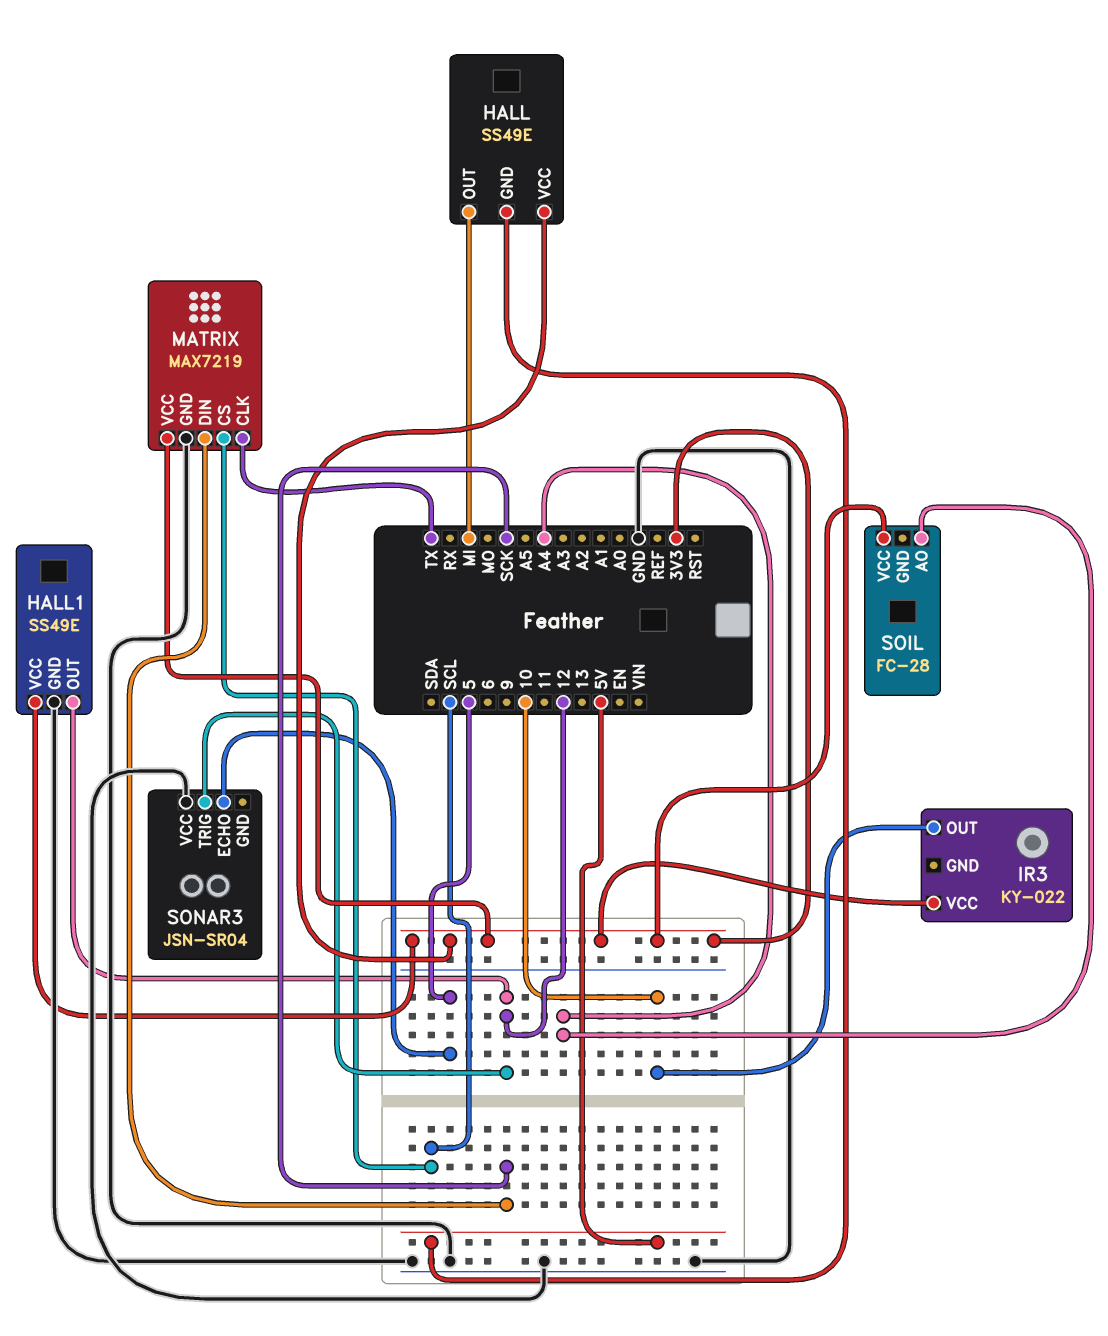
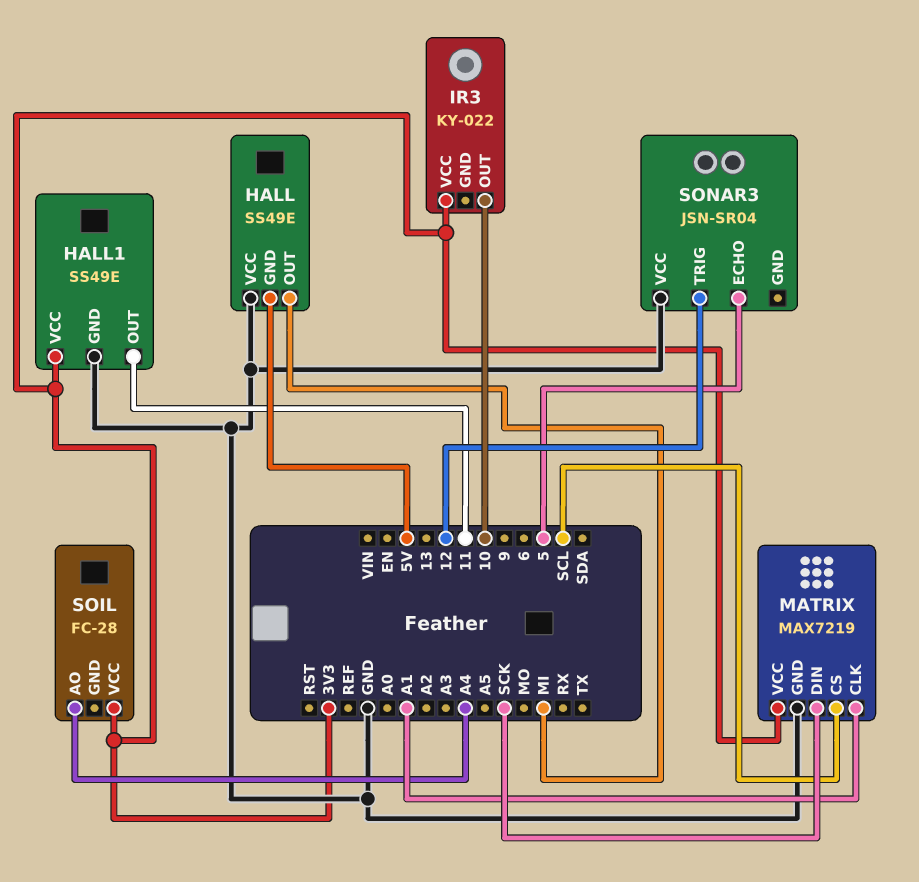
HALL pin VCC: 3V3 -> GND
HALL1 pin OUT: 12 -> 11
MATRIX pin CLK: TX -> A1

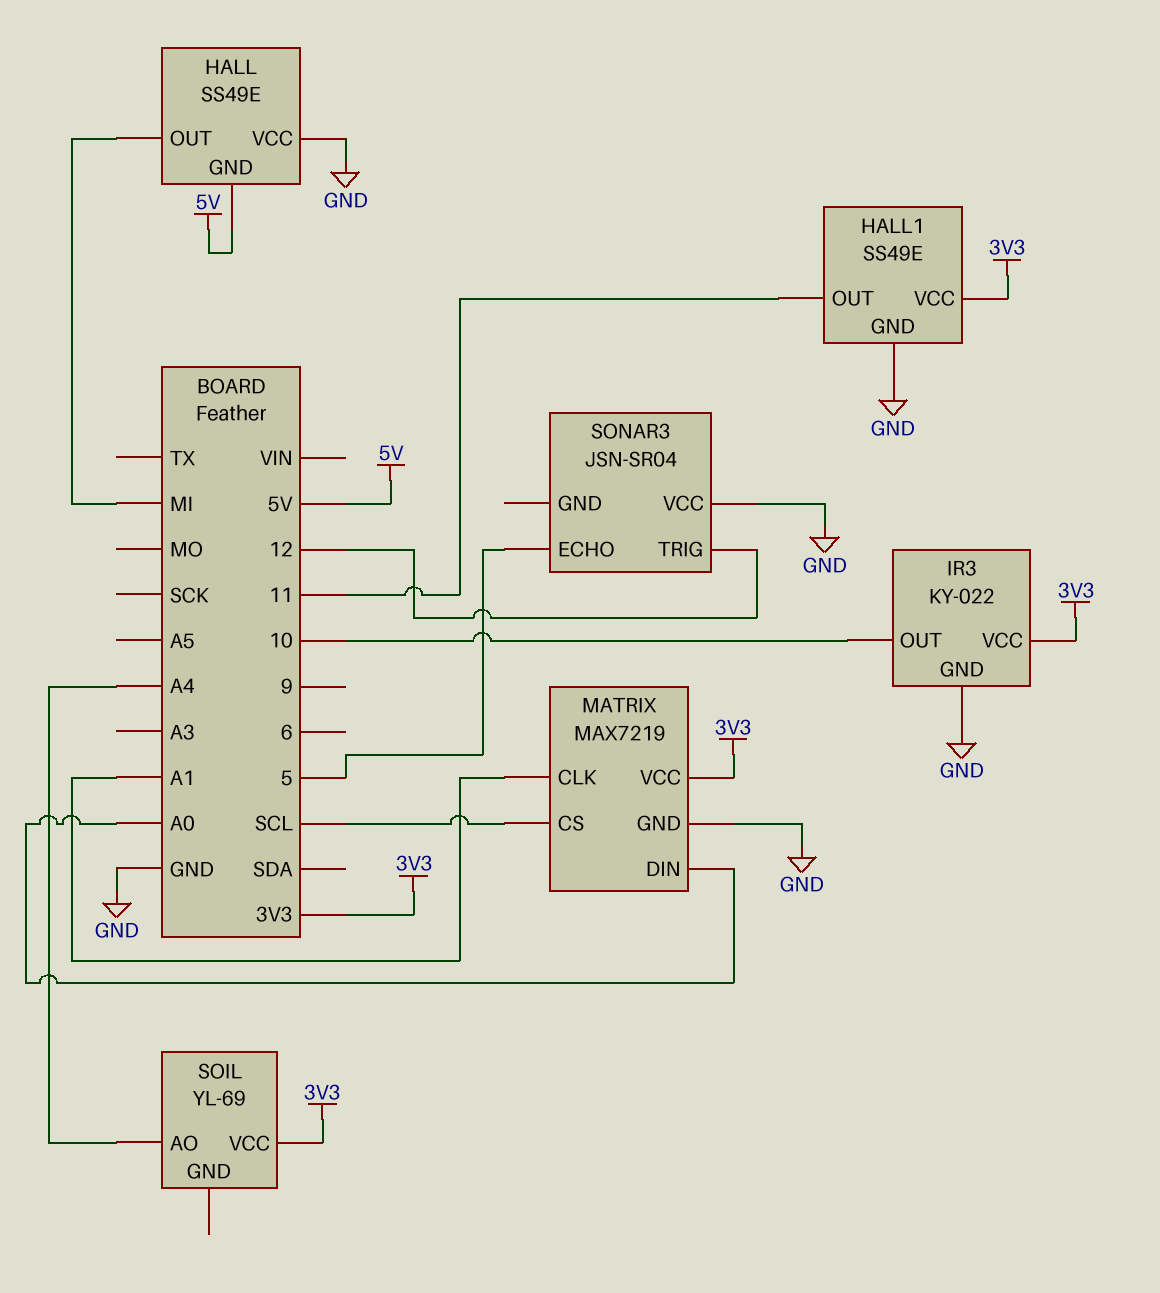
IR3 pin GND: none -> GND
MATRIX pin DIN: SCK -> A0
SOIL: FC-28 -> YL-69

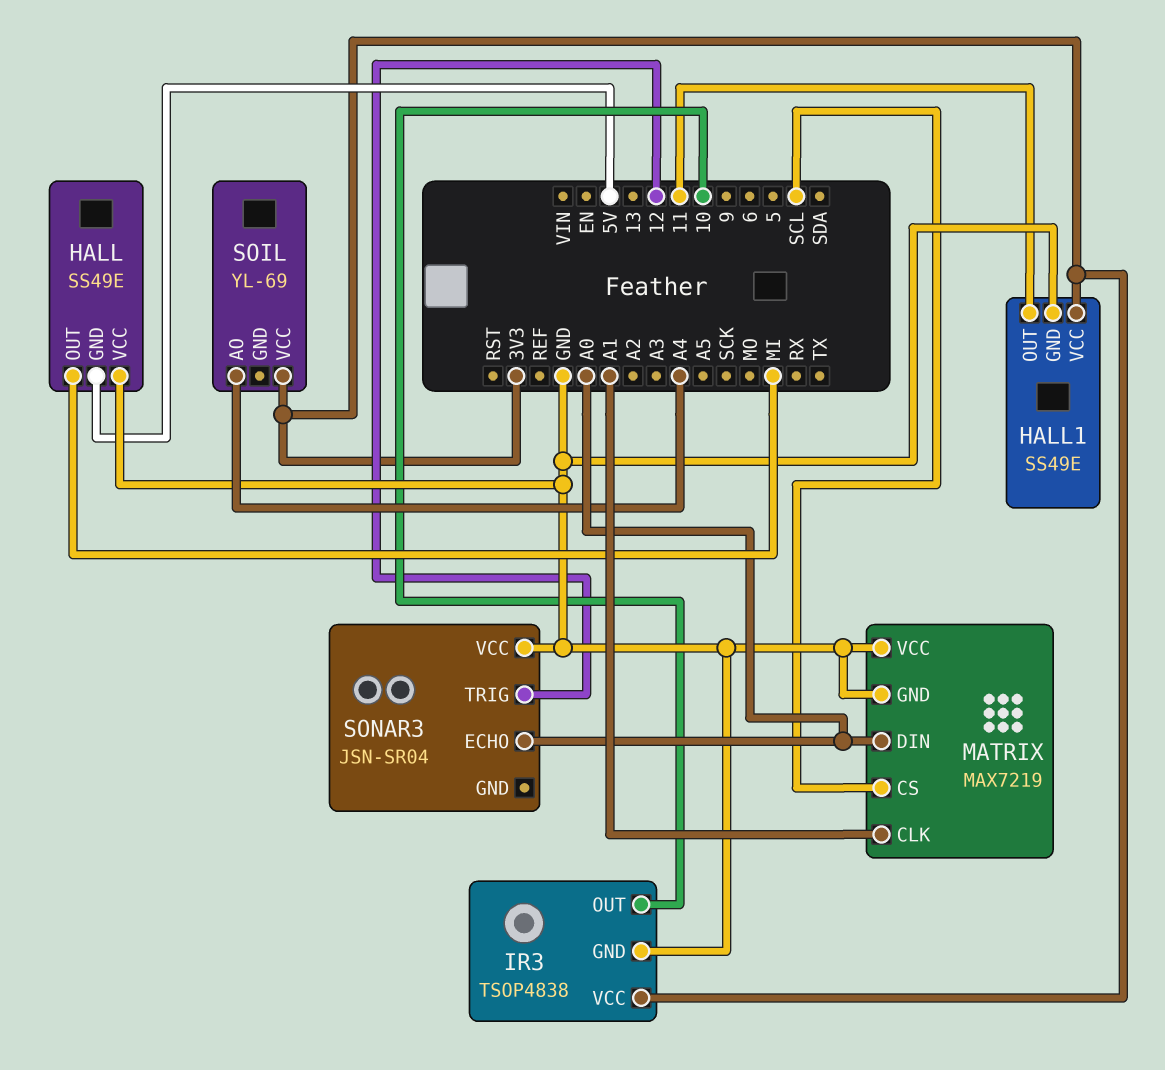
IR3: KY-022 -> TSOP4838
MATRIX pin VCC: 3V3 -> GND
SONAR3 pin ECHO: 5 -> A0

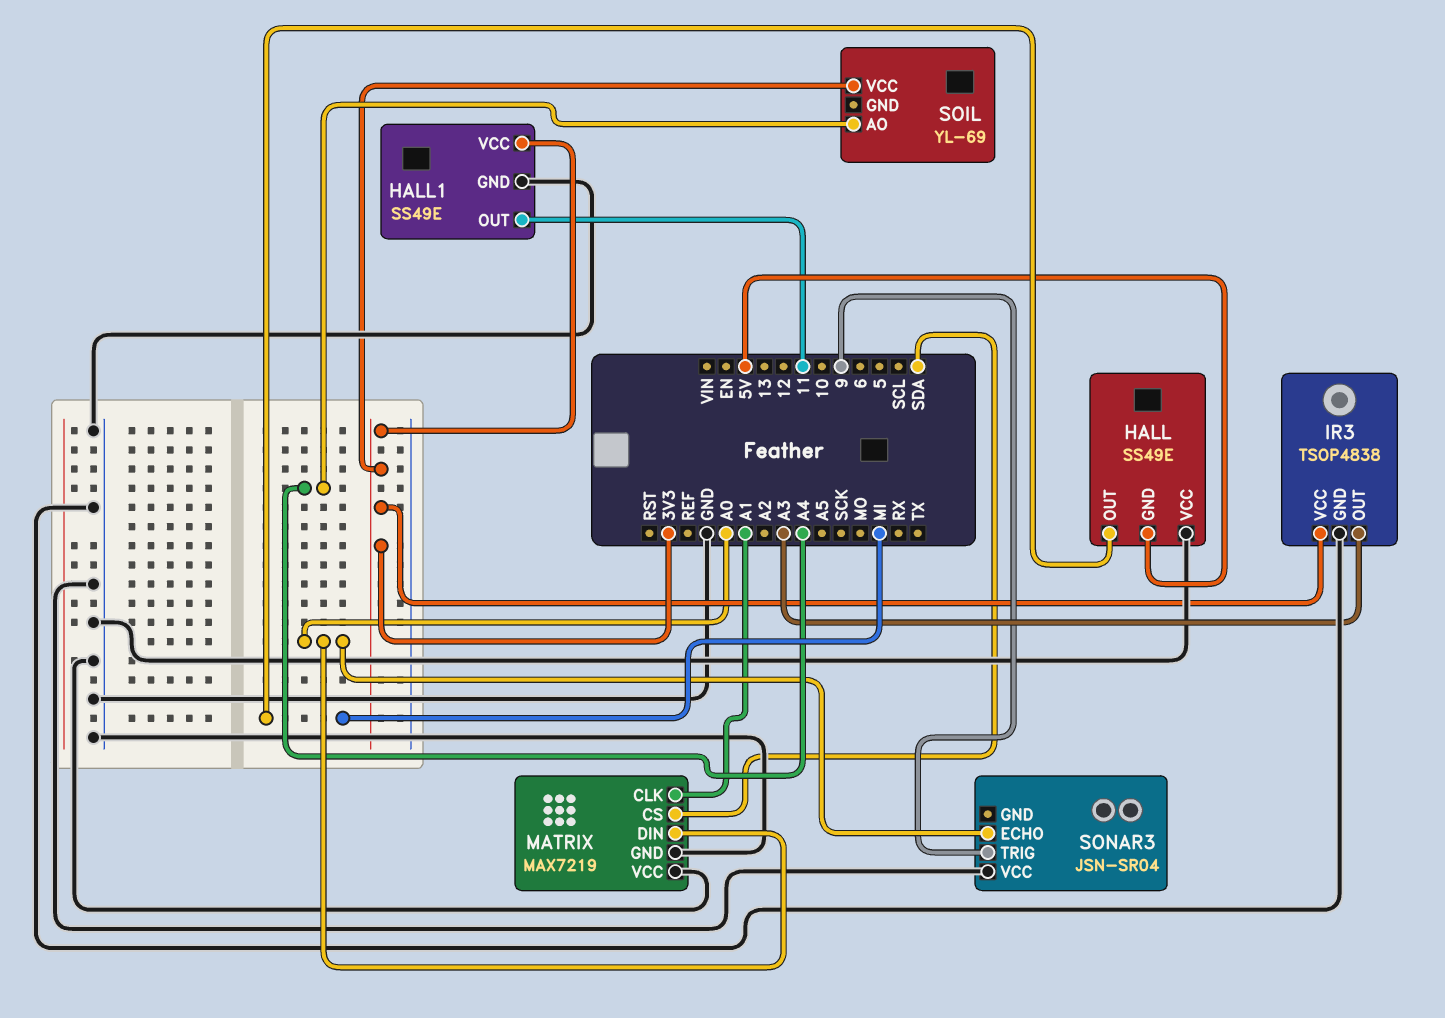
IR3 pin OUT: 10 -> A3
MATRIX pin CS: SCL -> SDA
SONAR3 pin TRIG: 12 -> 9

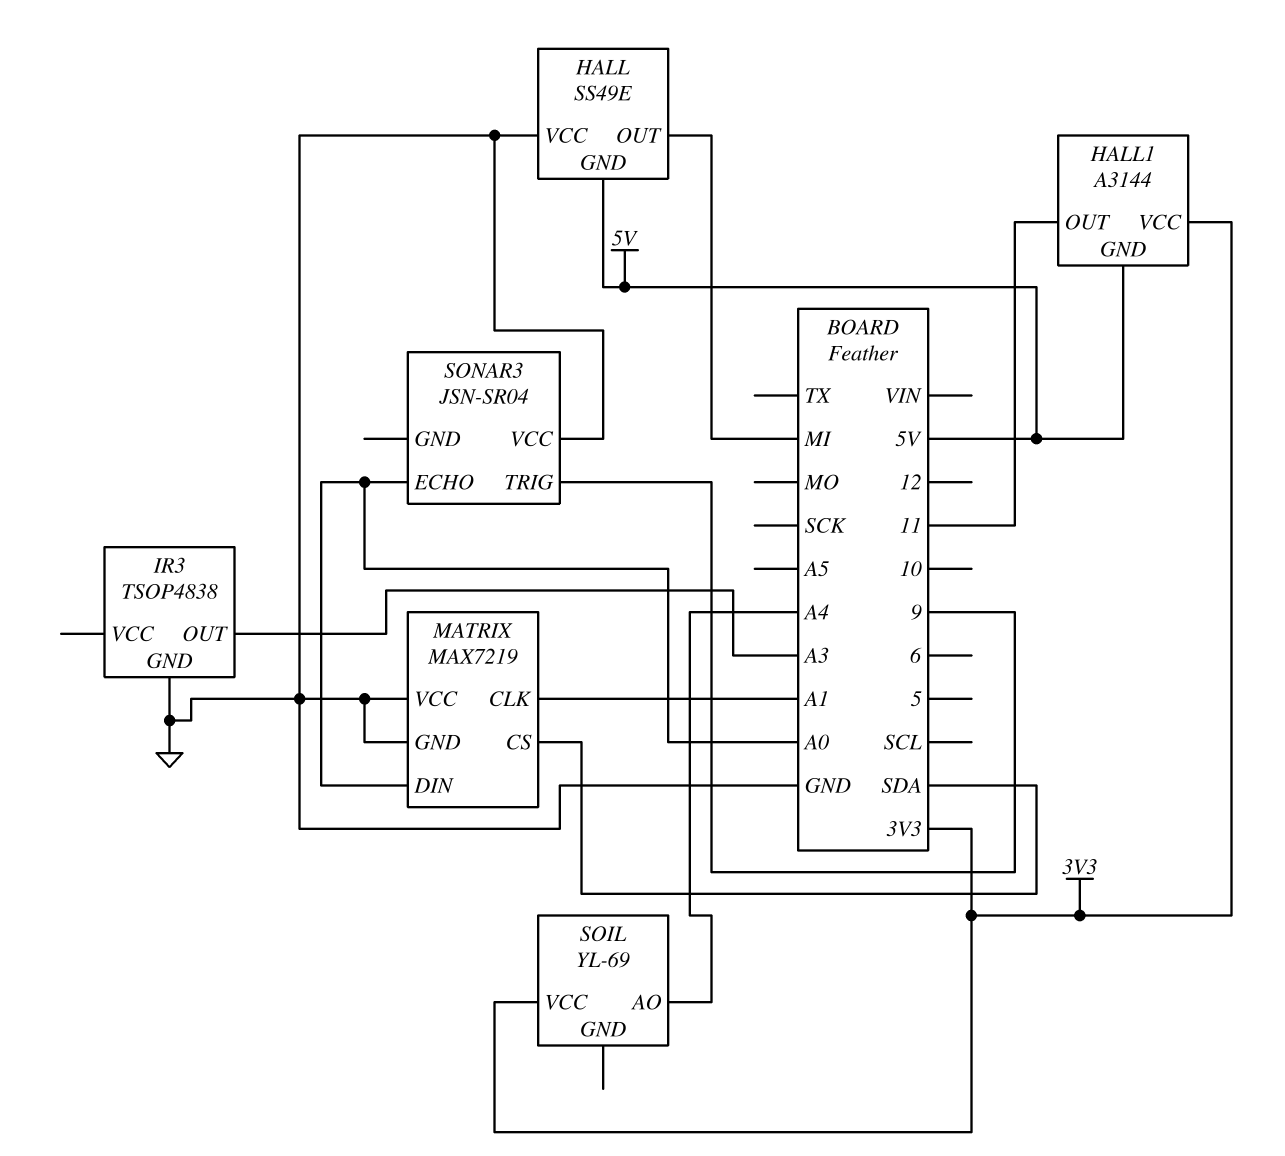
HALL1: SS49E -> A3144
HALL1 pin GND: GND -> 5V
IR3 pin VCC: 3V3 -> none

